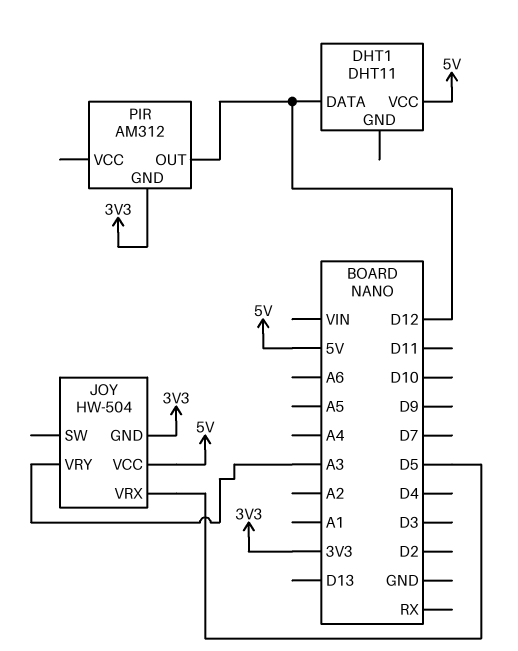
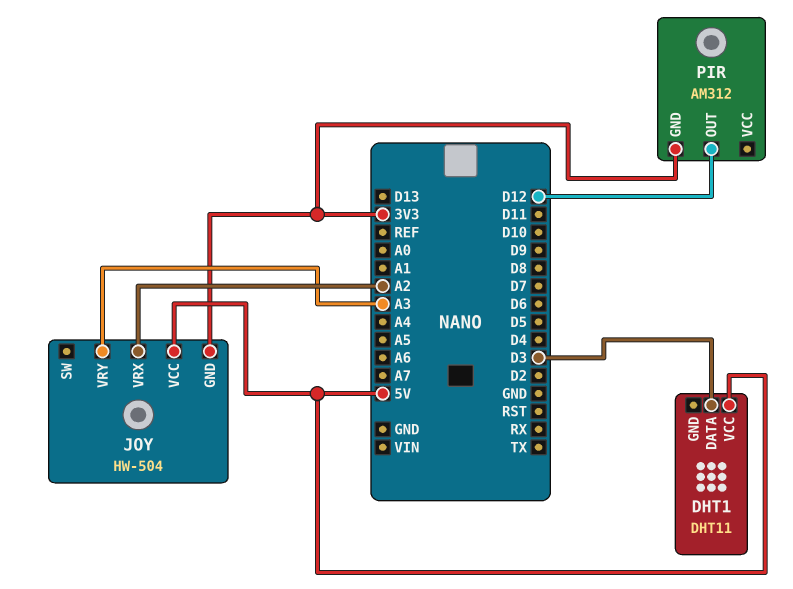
DHT1 pin DATA: D12 -> D3
JOY pin VRX: D5 -> A2

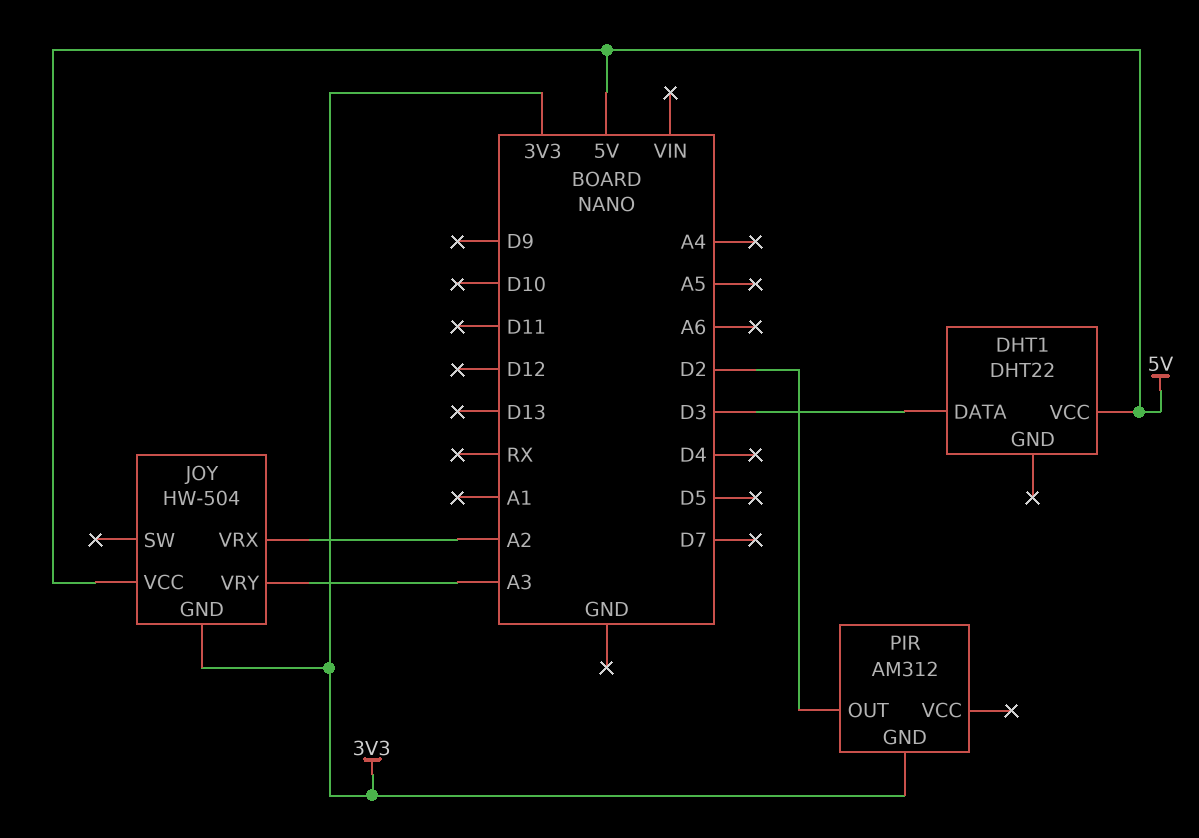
DHT1: DHT11 -> DHT22
PIR pin OUT: D12 -> D2

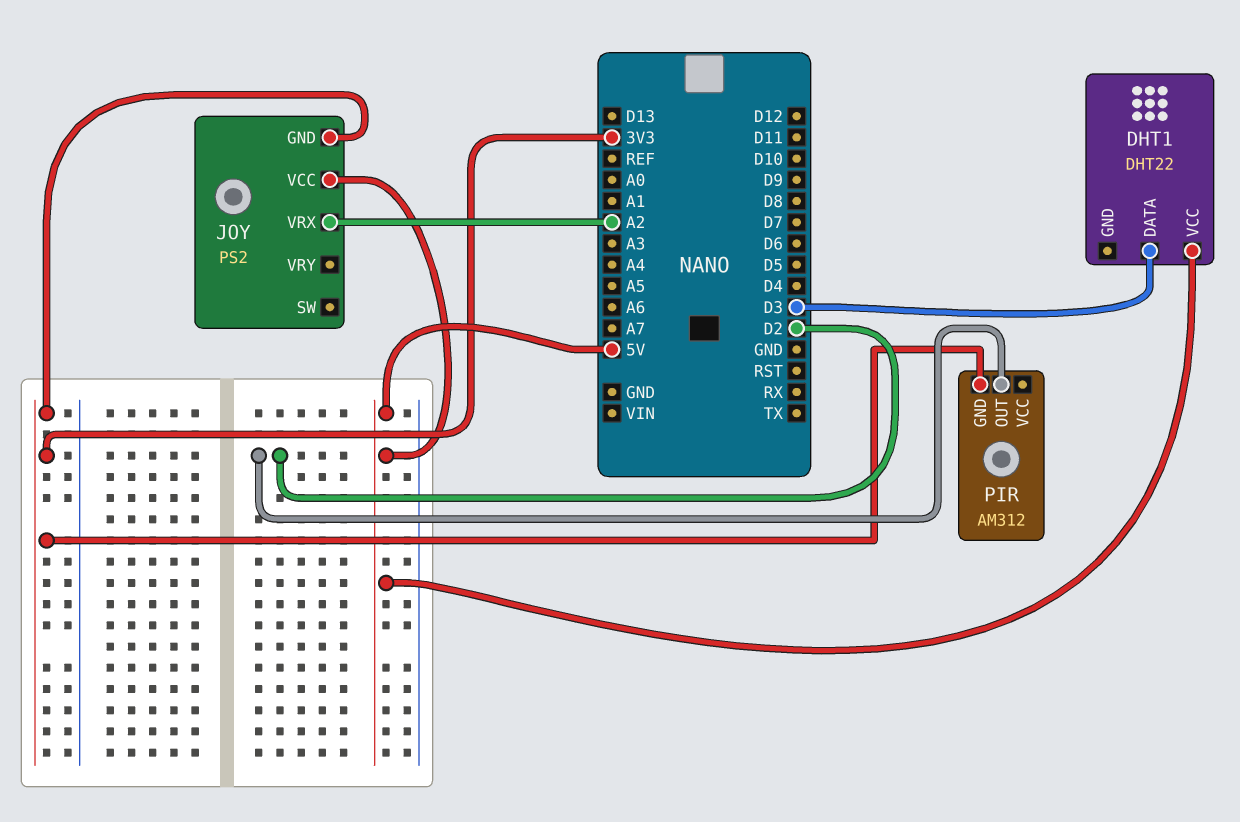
JOY: HW-504 -> PS2
JOY pin VRY: A3 -> none

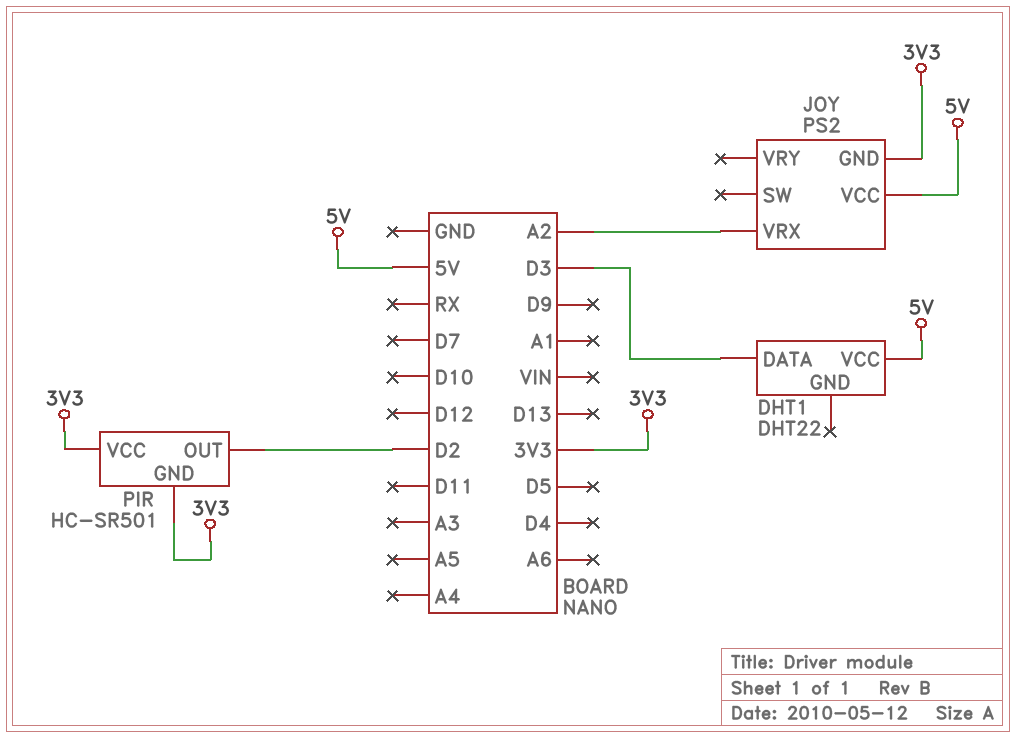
PIR: AM312 -> HC-SR501
PIR pin VCC: none -> 3V3

